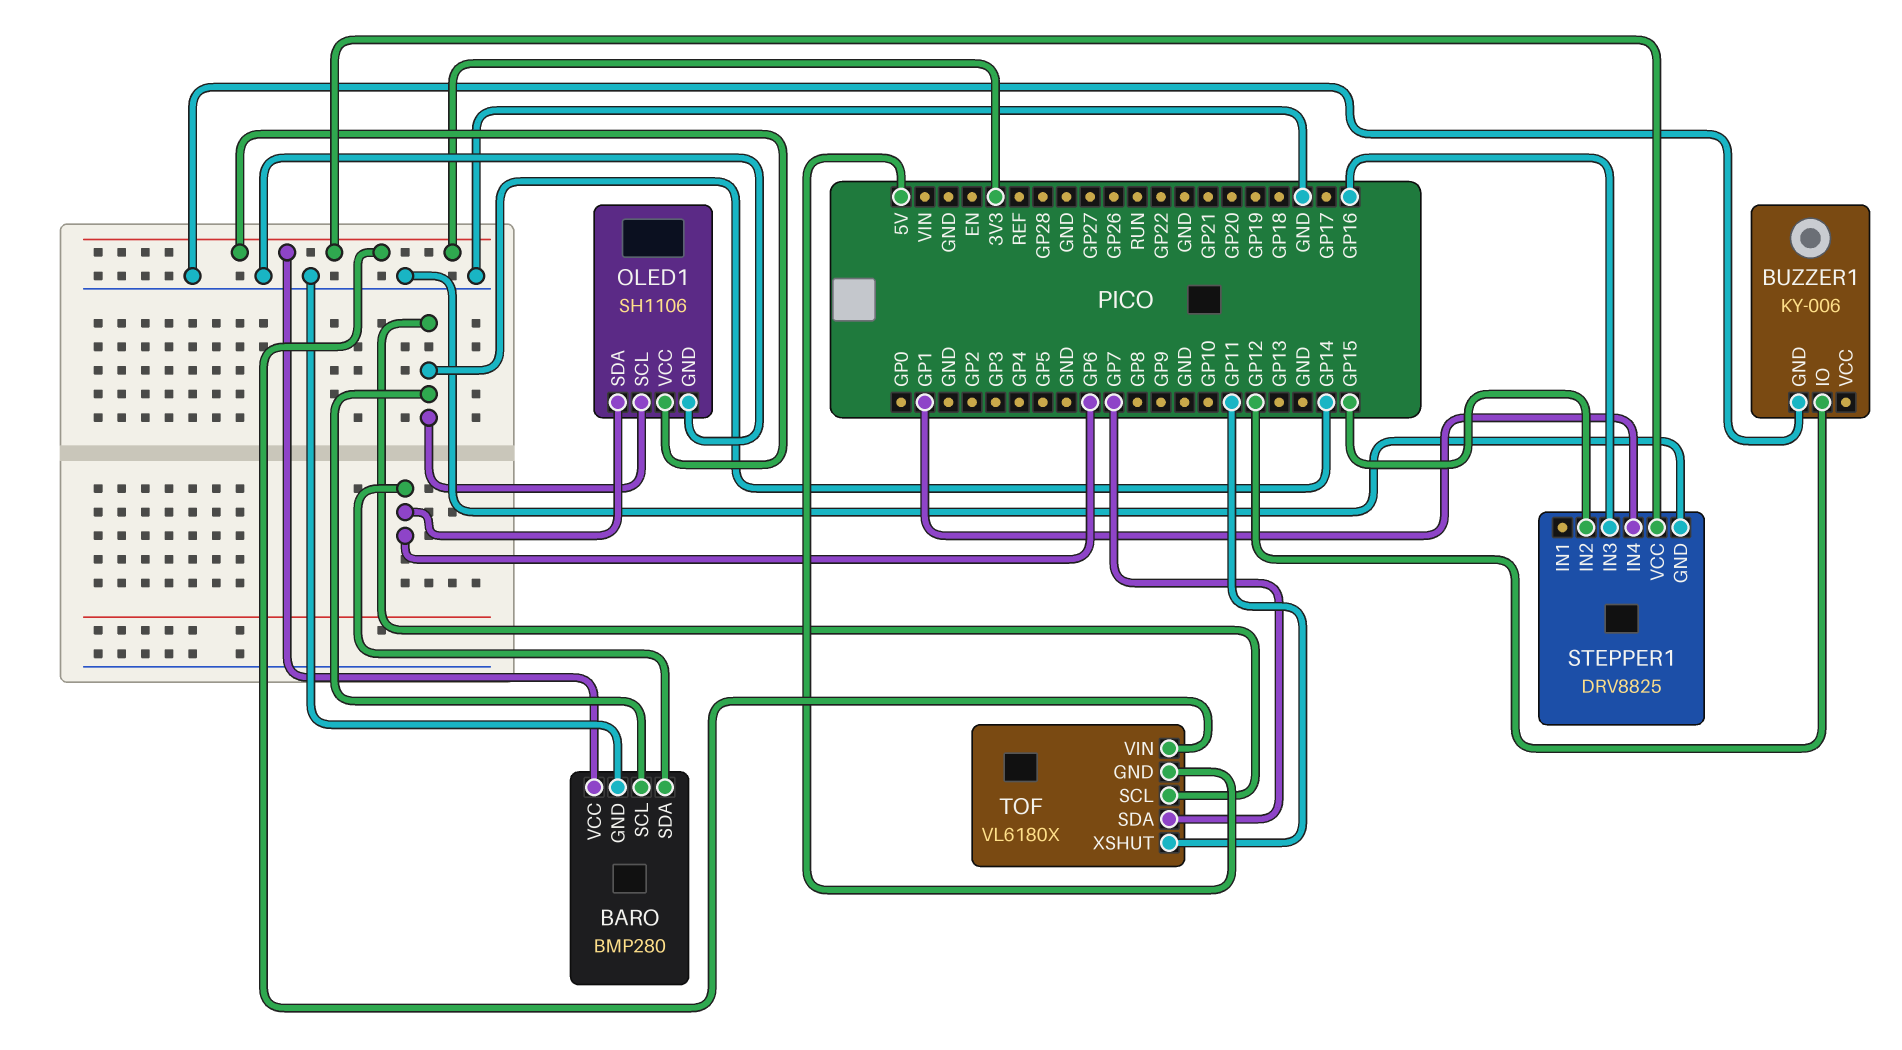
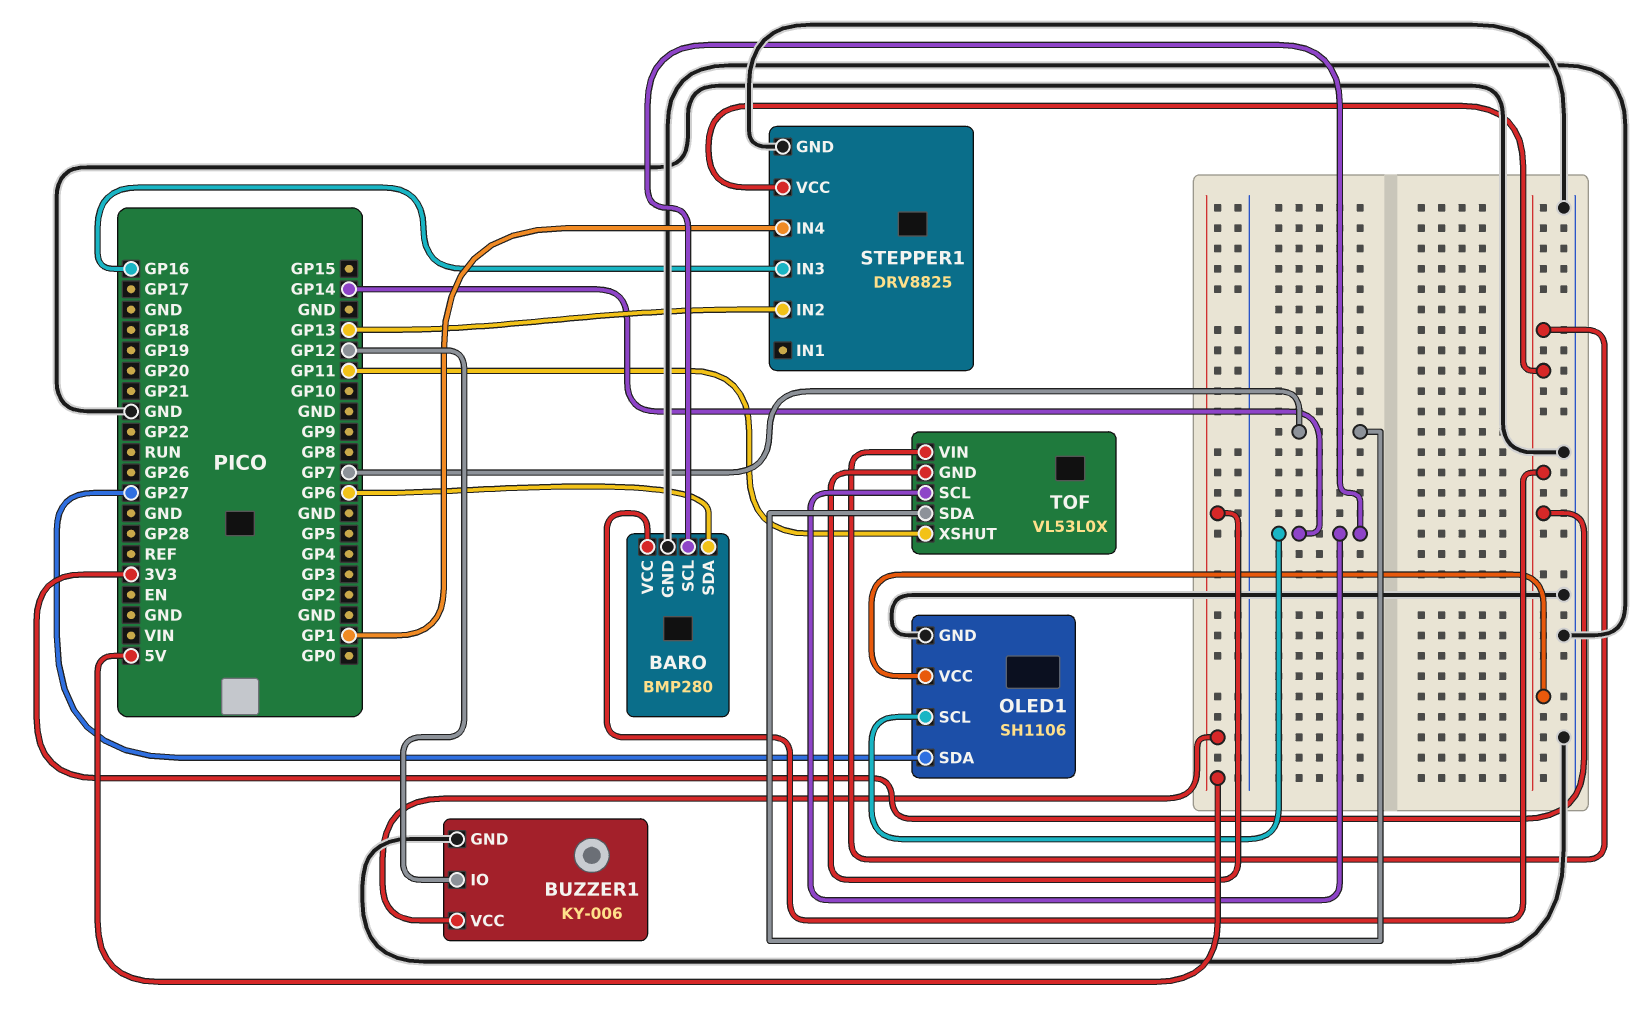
BUZZER1 pin VCC: none -> 5V
OLED1 pin SDA: GP6 -> GP27
STEPPER1 pin IN2: GP15 -> GP13
TOF: VL6180X -> VL53L0X

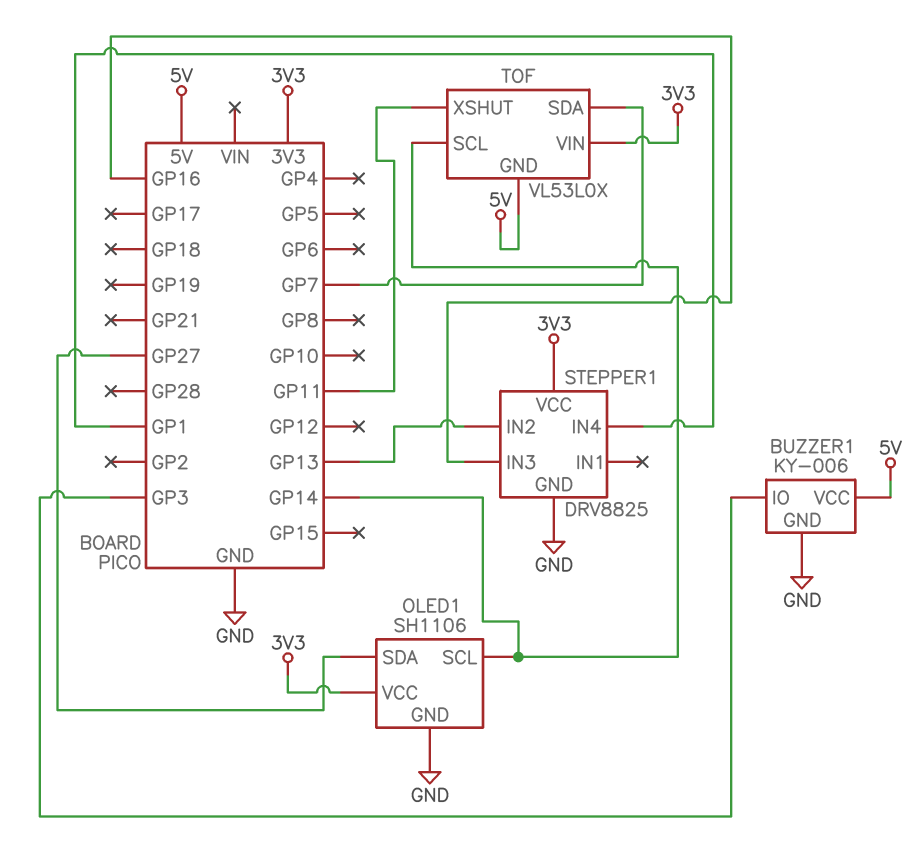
BARO: BMP280 -> none
BARO pin GND: GND -> none
BARO pin SCL: GP14 -> none
BARO pin SDA: GP6 -> none
BARO pin VCC: 3V3 -> none
BUZZER1 pin IO: GP12 -> GP3

